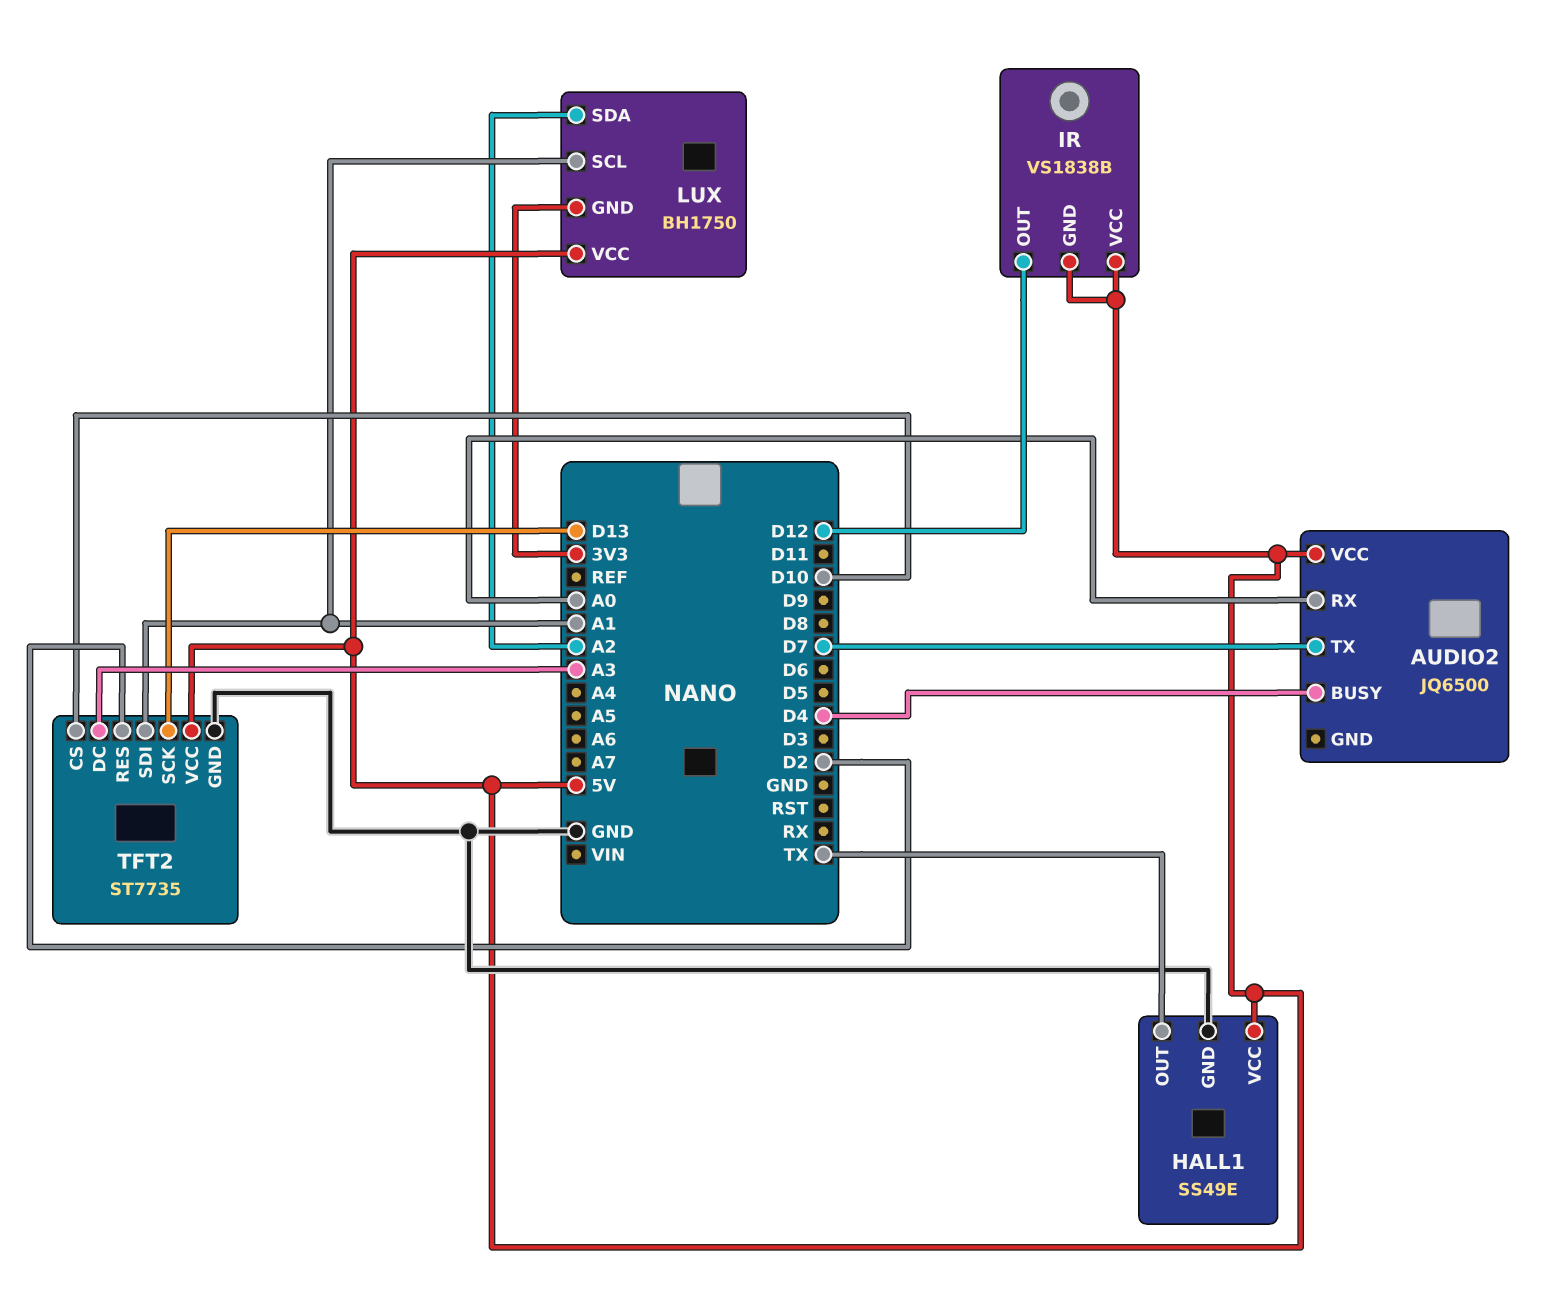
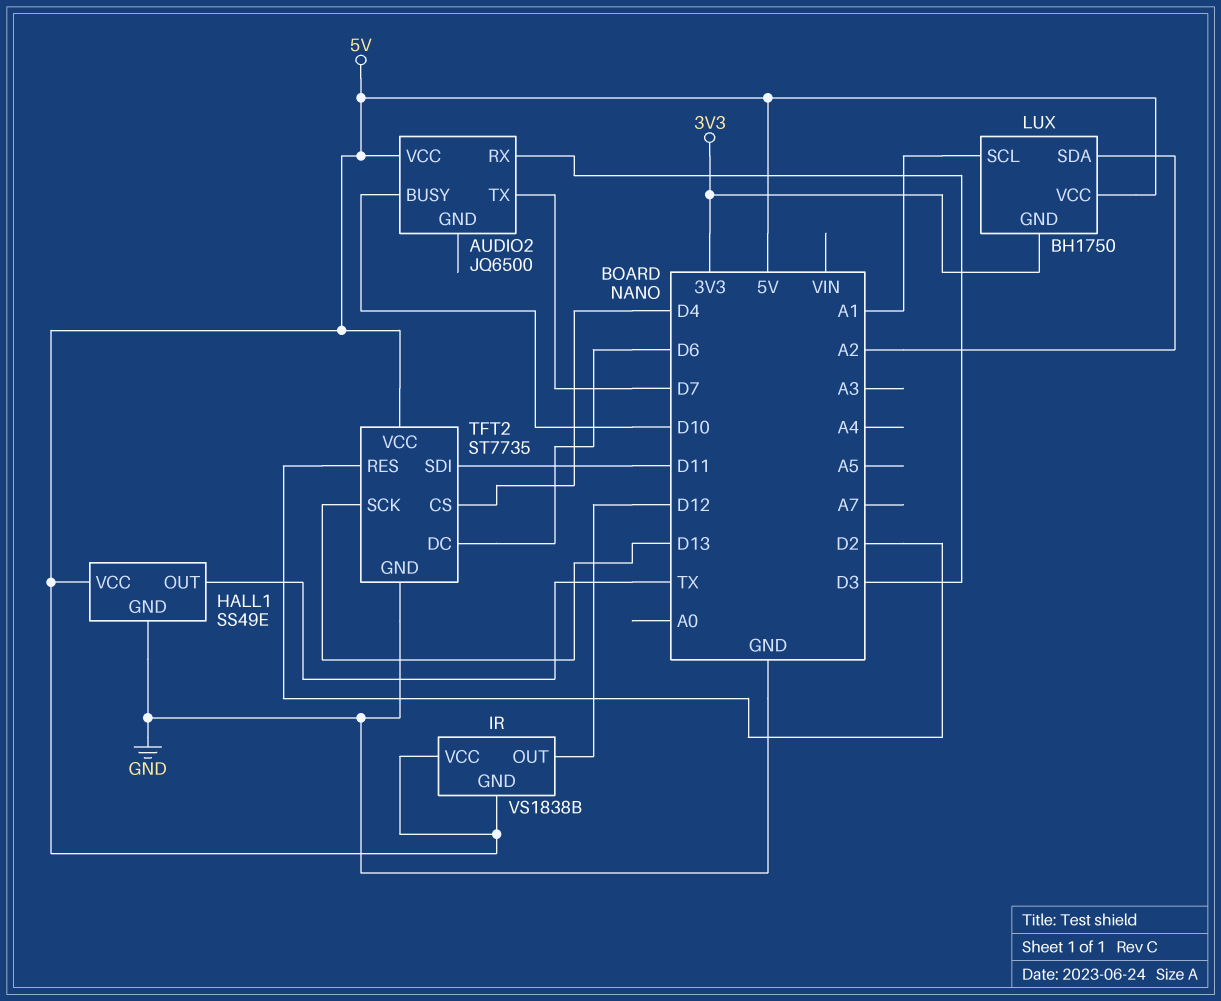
AUDIO2 pin BUSY: D4 -> D10
AUDIO2 pin RX: A0 -> D3
TFT2 pin CS: D10 -> D4
TFT2 pin DC: A3 -> D6
TFT2 pin SDI: A1 -> D11

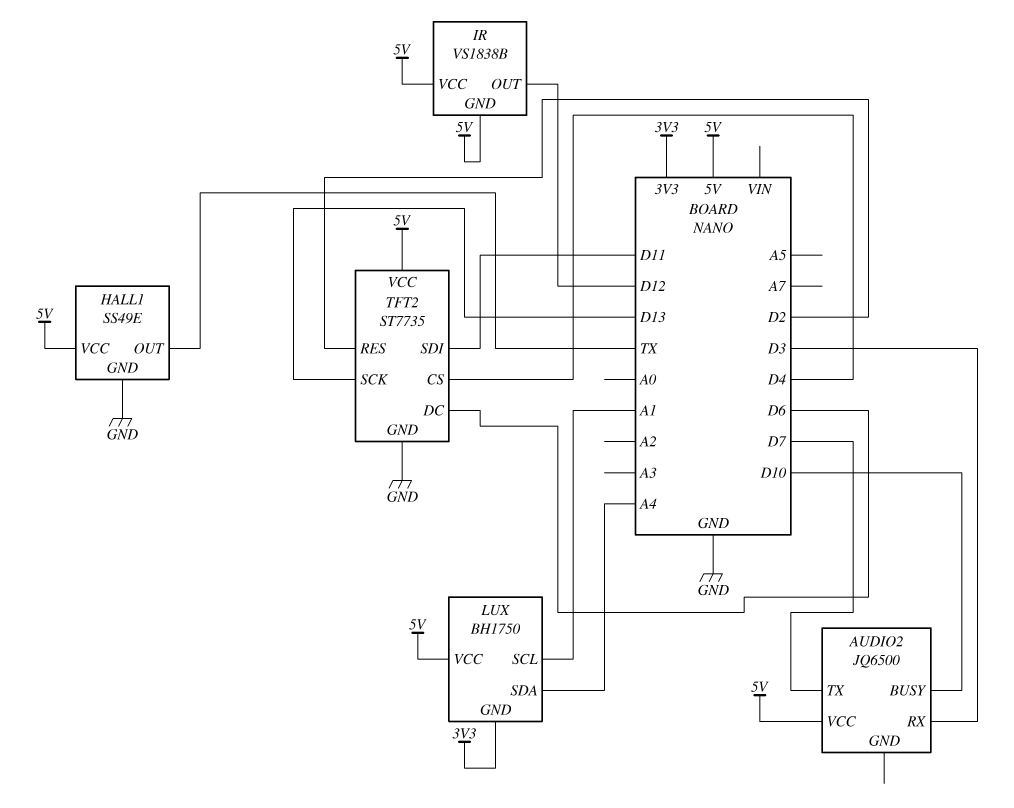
LUX pin SDA: A2 -> A4

